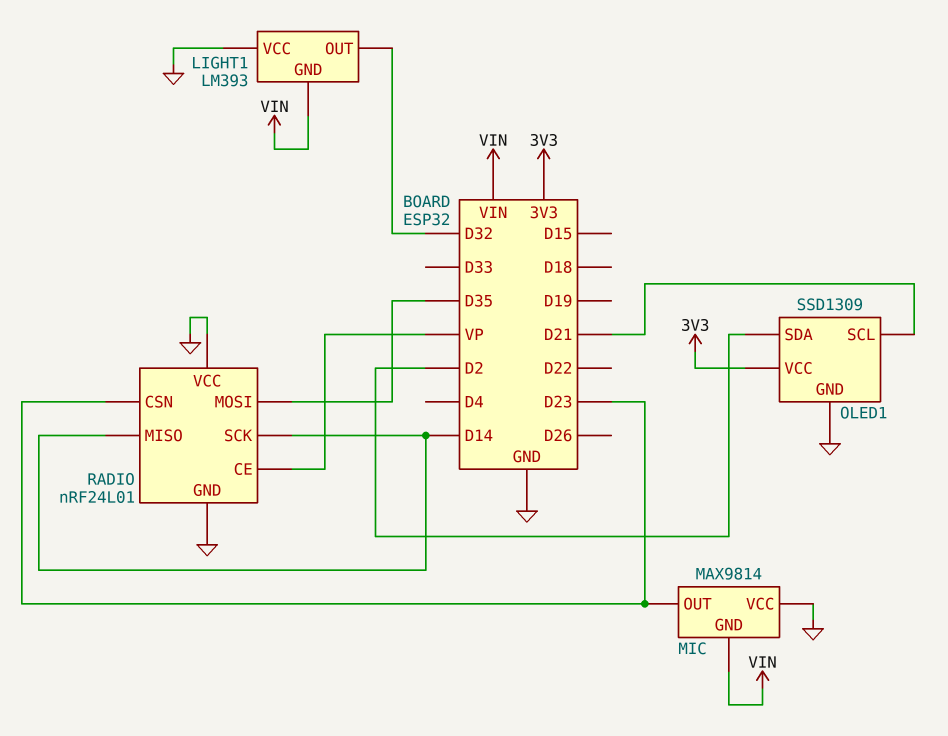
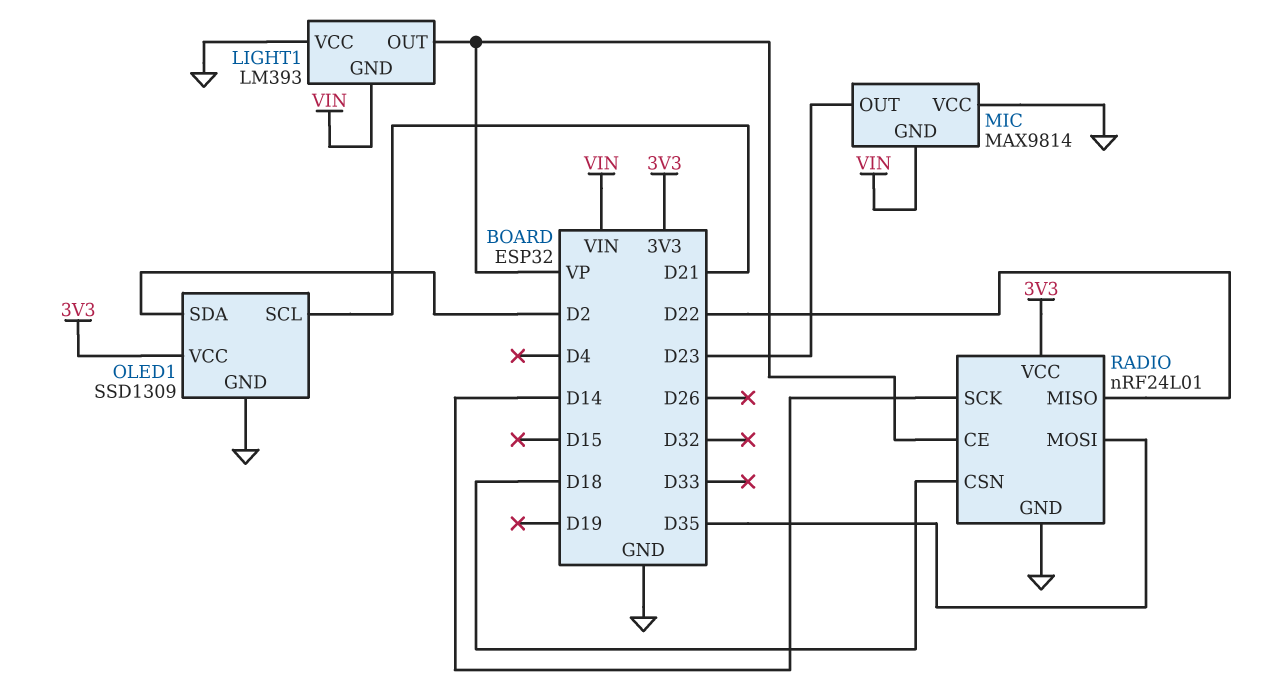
LIGHT1 pin OUT: D32 -> VP
RADIO pin CSN: D23 -> D18
RADIO pin MISO: D14 -> D22
RADIO pin VCC: GND -> 3V3

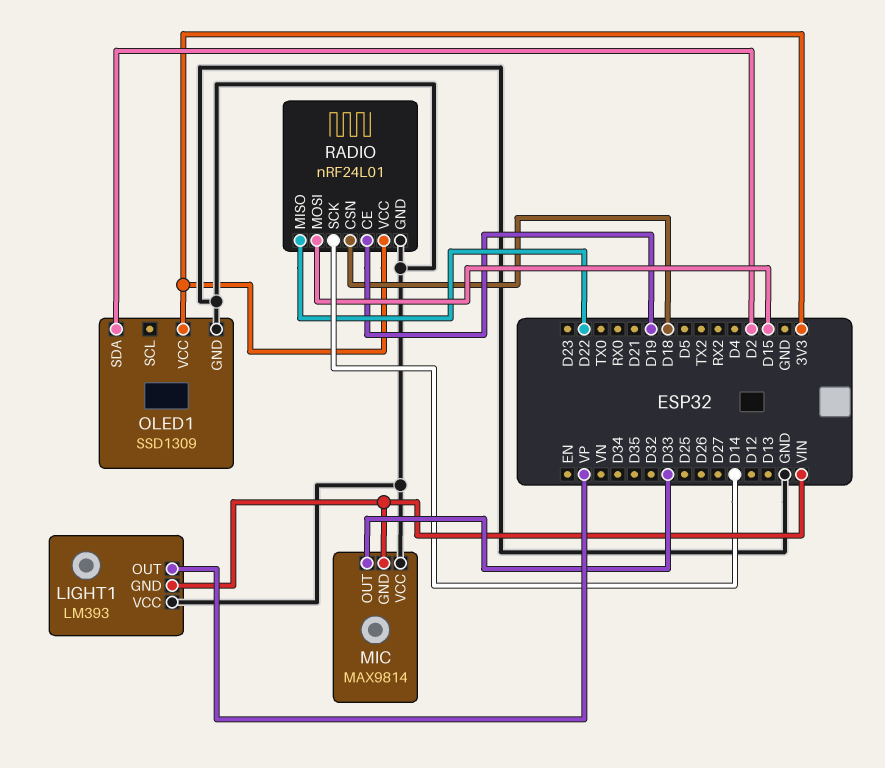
MIC pin OUT: D23 -> D33
OLED1 pin SCL: D21 -> none
RADIO pin CE: VP -> D19
RADIO pin MOSI: D35 -> D15

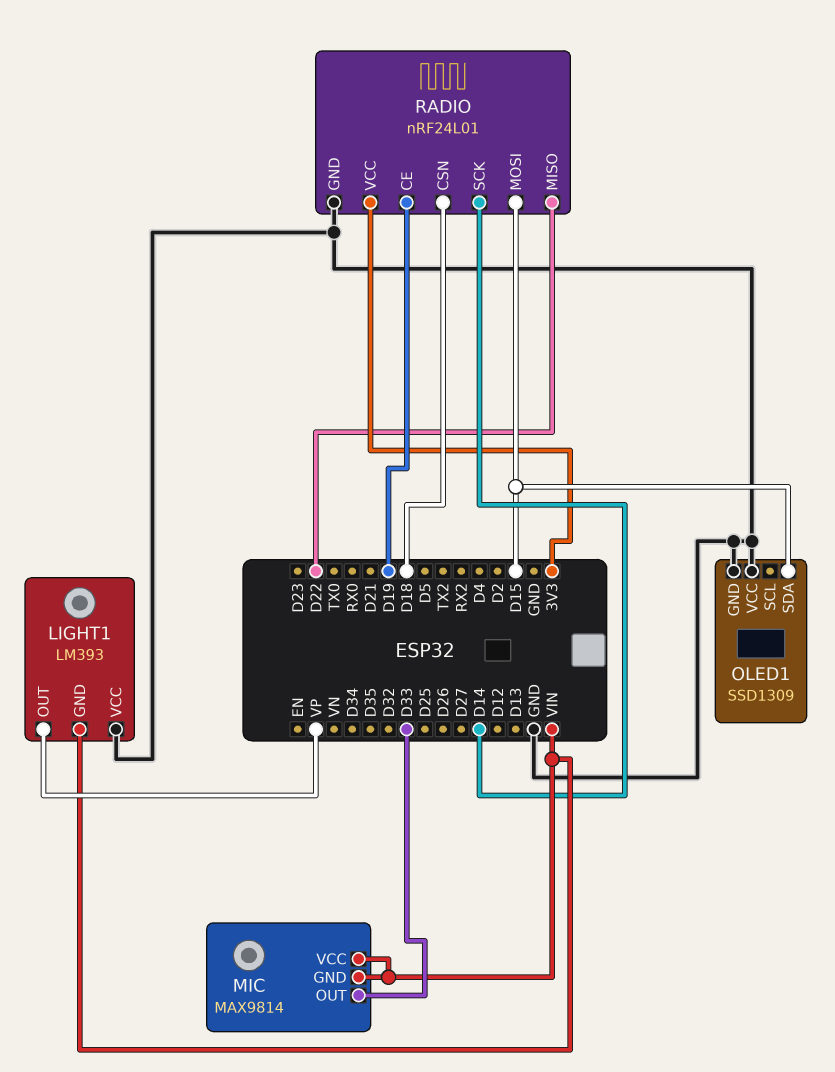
MIC pin VCC: GND -> VIN
OLED1 pin SDA: D2 -> D15
OLED1 pin VCC: 3V3 -> GND

